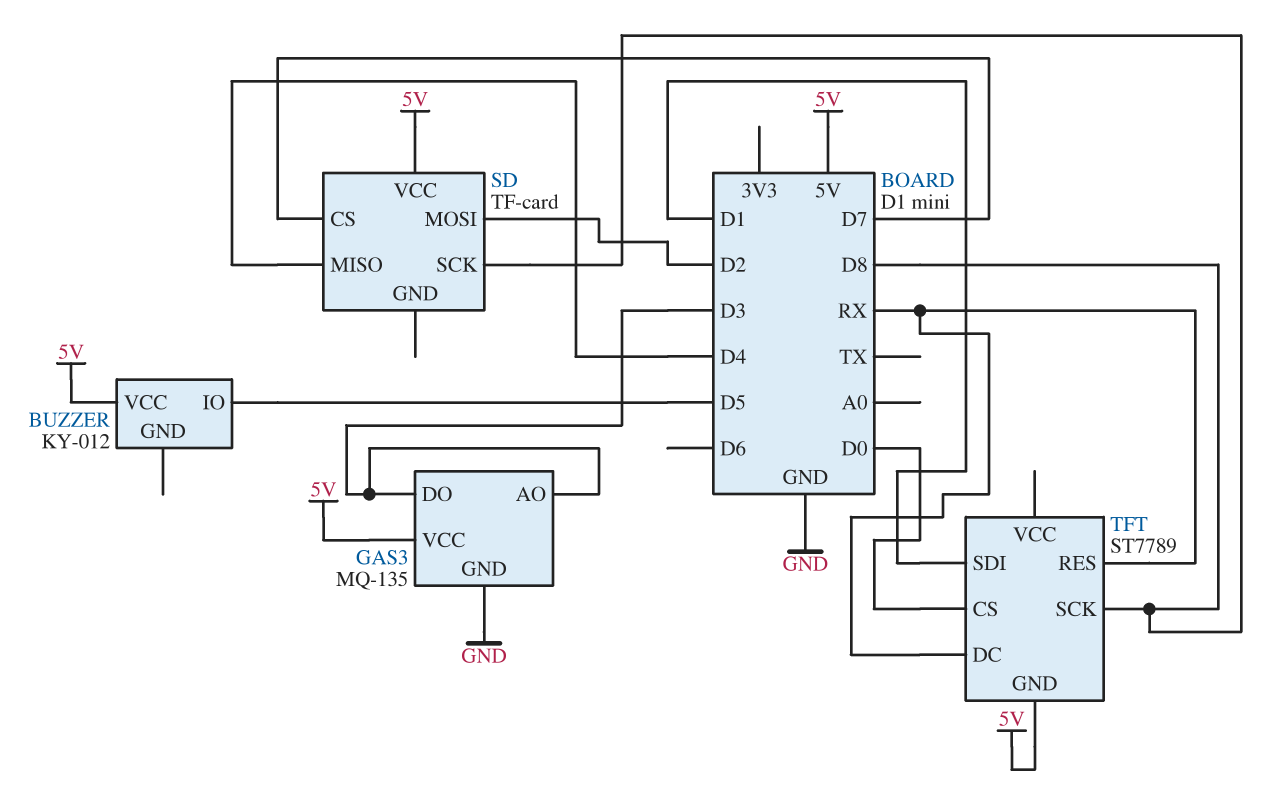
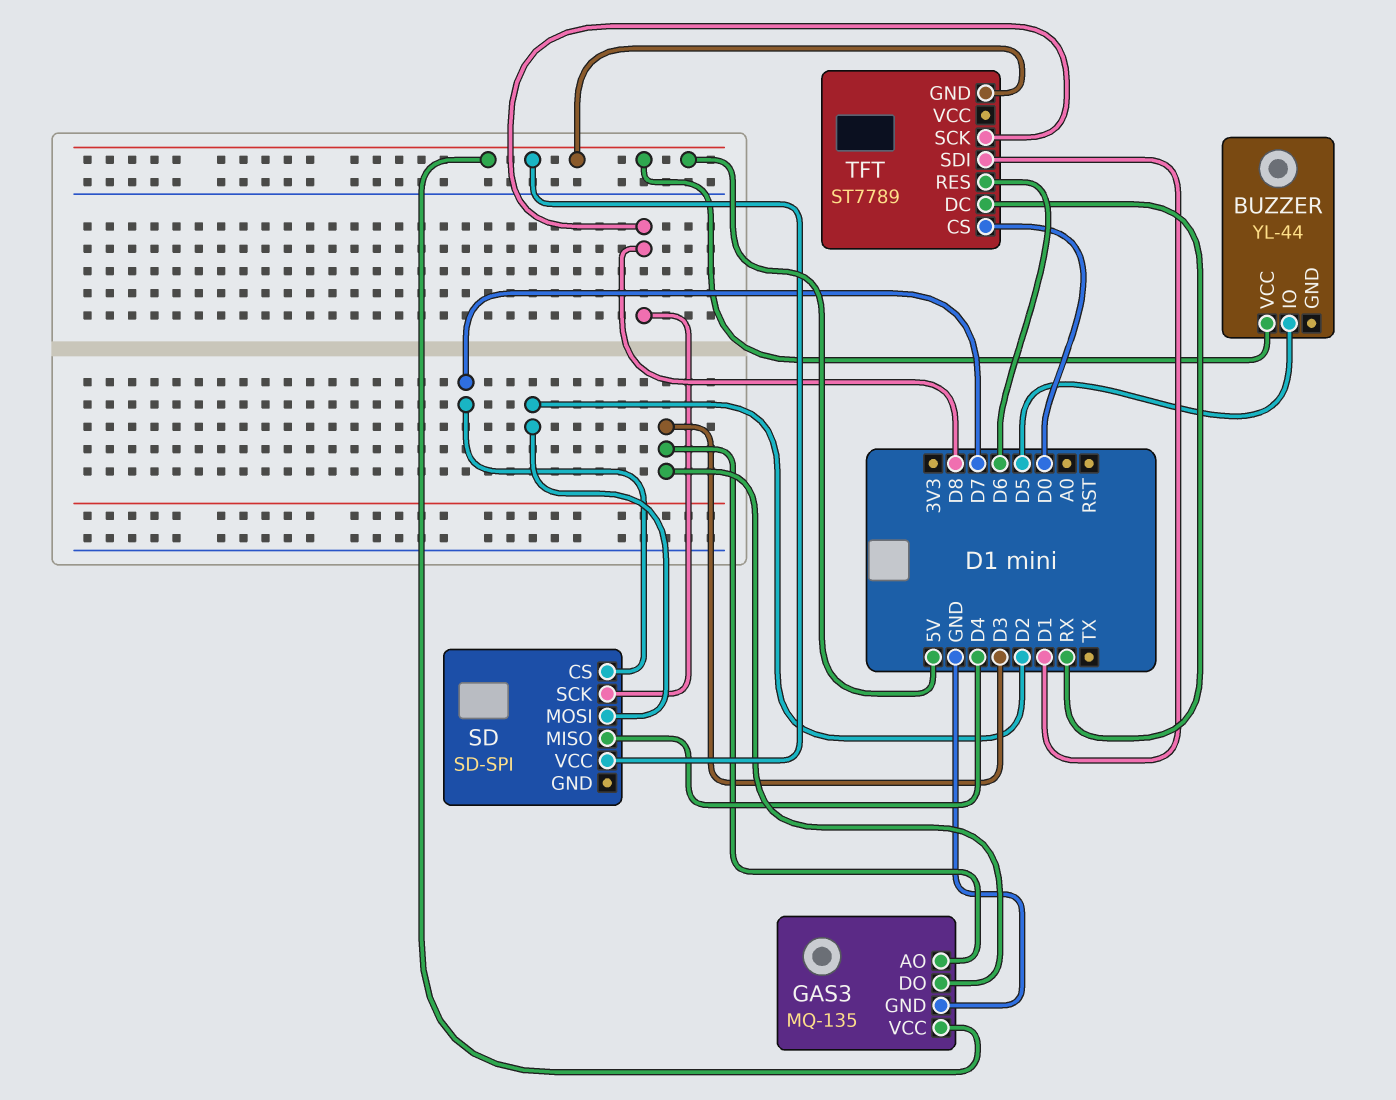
BUZZER: KY-012 -> YL-44
SD: TF-card -> SD-SPI
TFT pin RES: RX -> D6

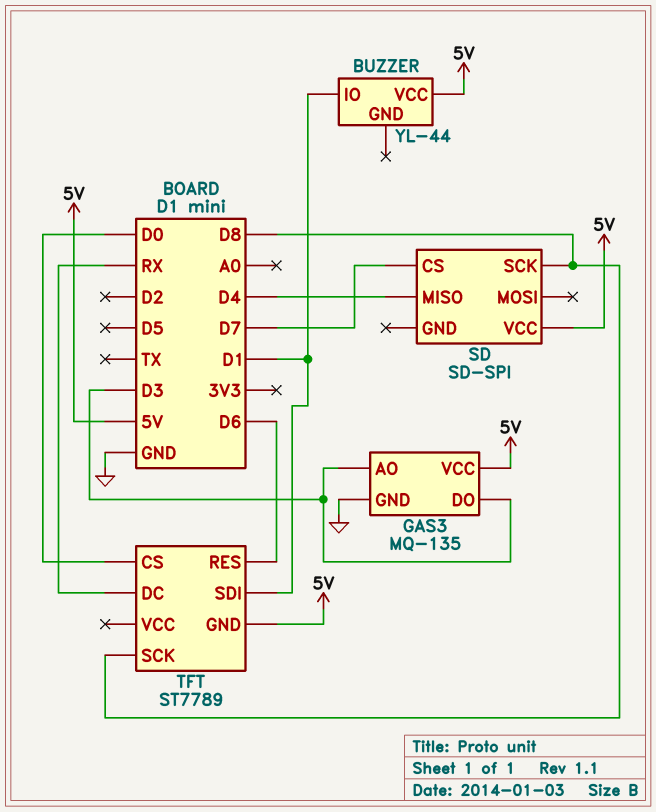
BUZZER pin IO: D5 -> D1
SD pin MOSI: D2 -> none

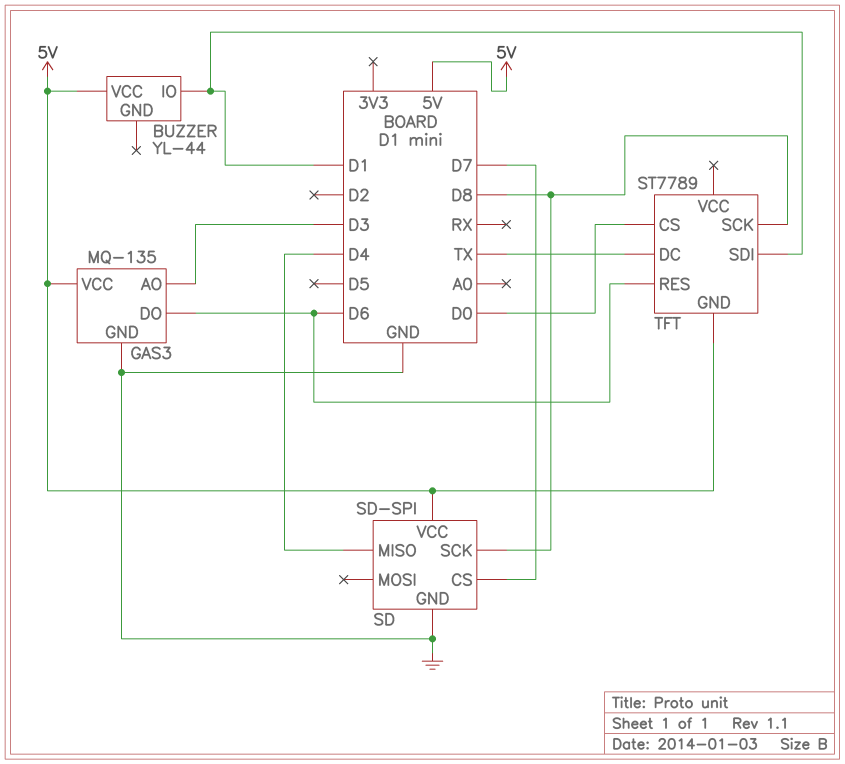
GAS3 pin DO: D3 -> D6
SD pin GND: none -> GND
TFT pin DC: RX -> TX

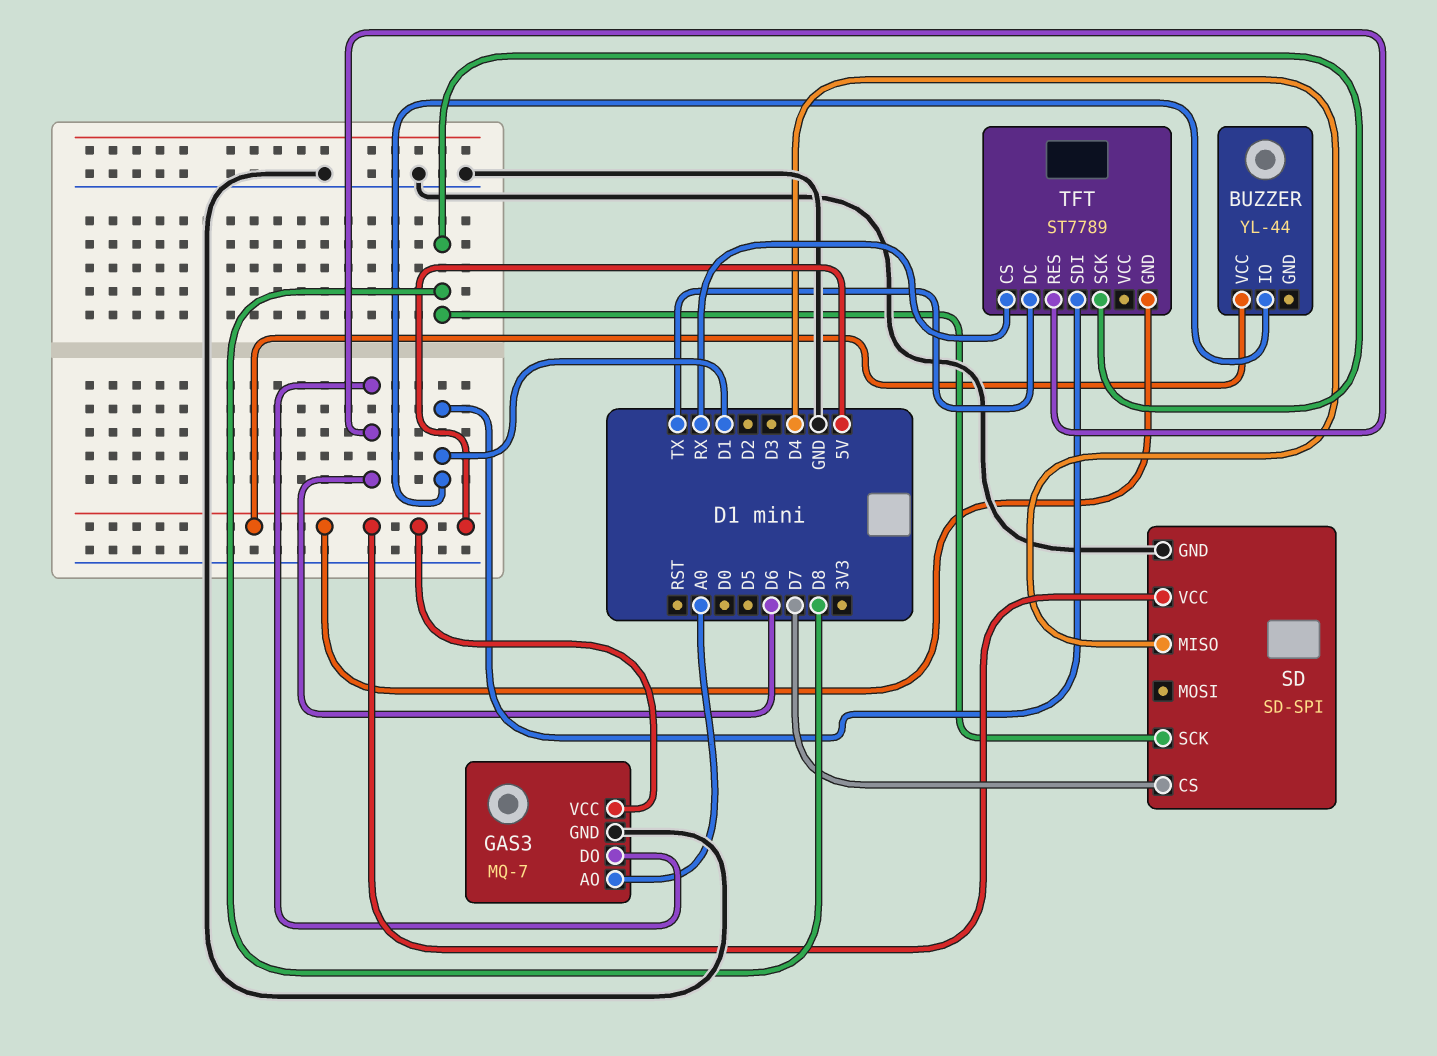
GAS3: MQ-135 -> MQ-7
GAS3 pin AO: D3 -> A0
TFT pin CS: D0 -> RX

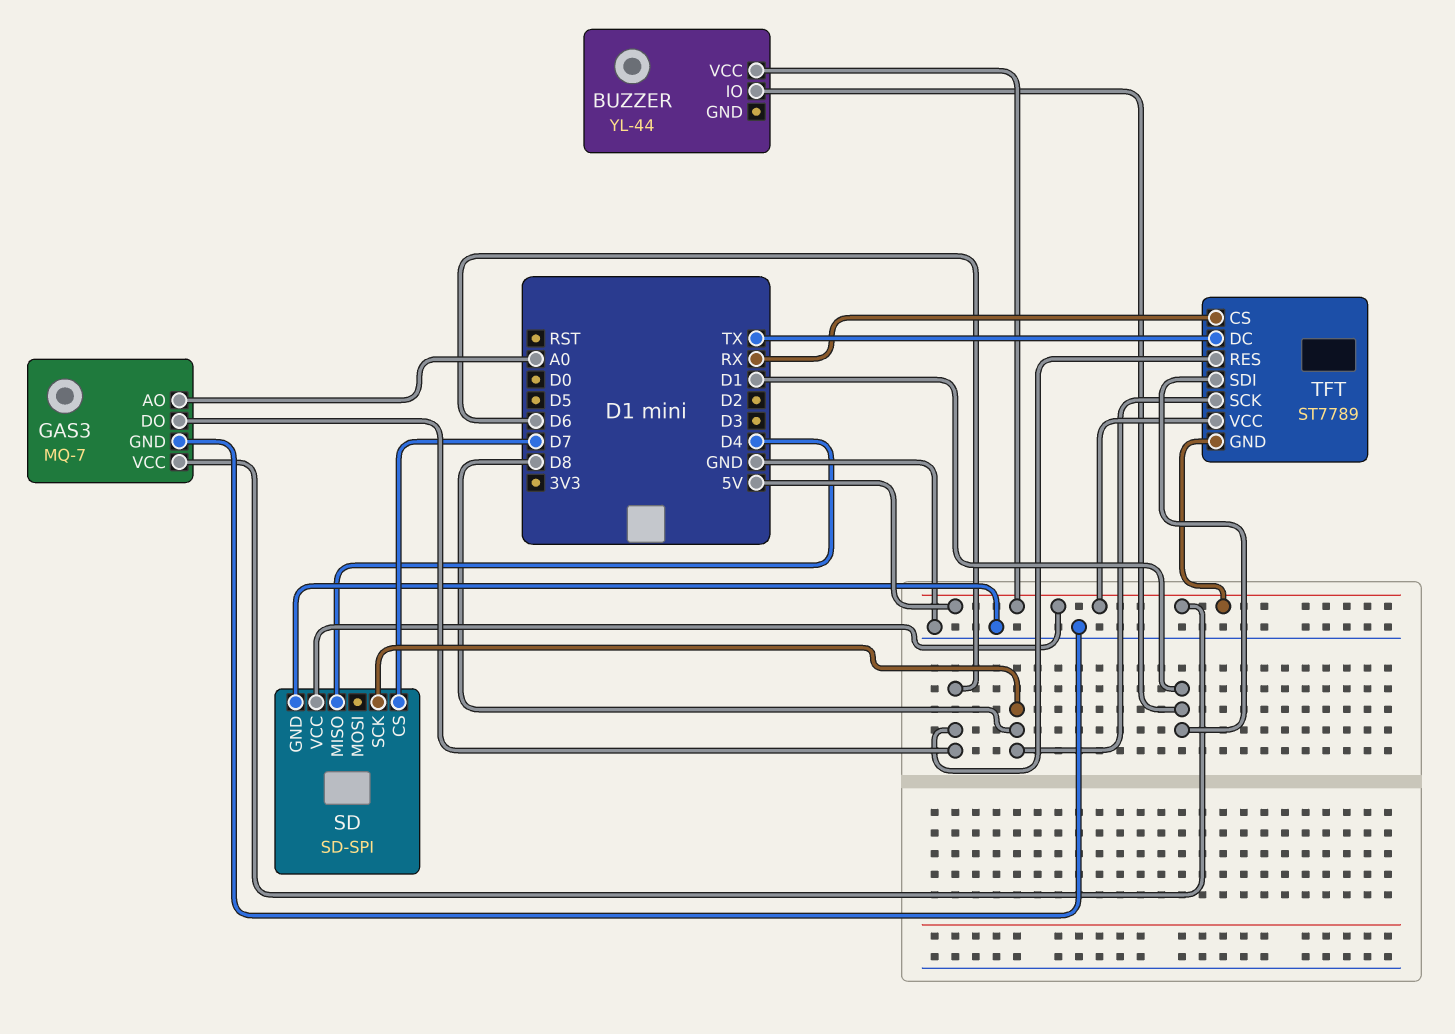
TFT pin VCC: none -> 5V

